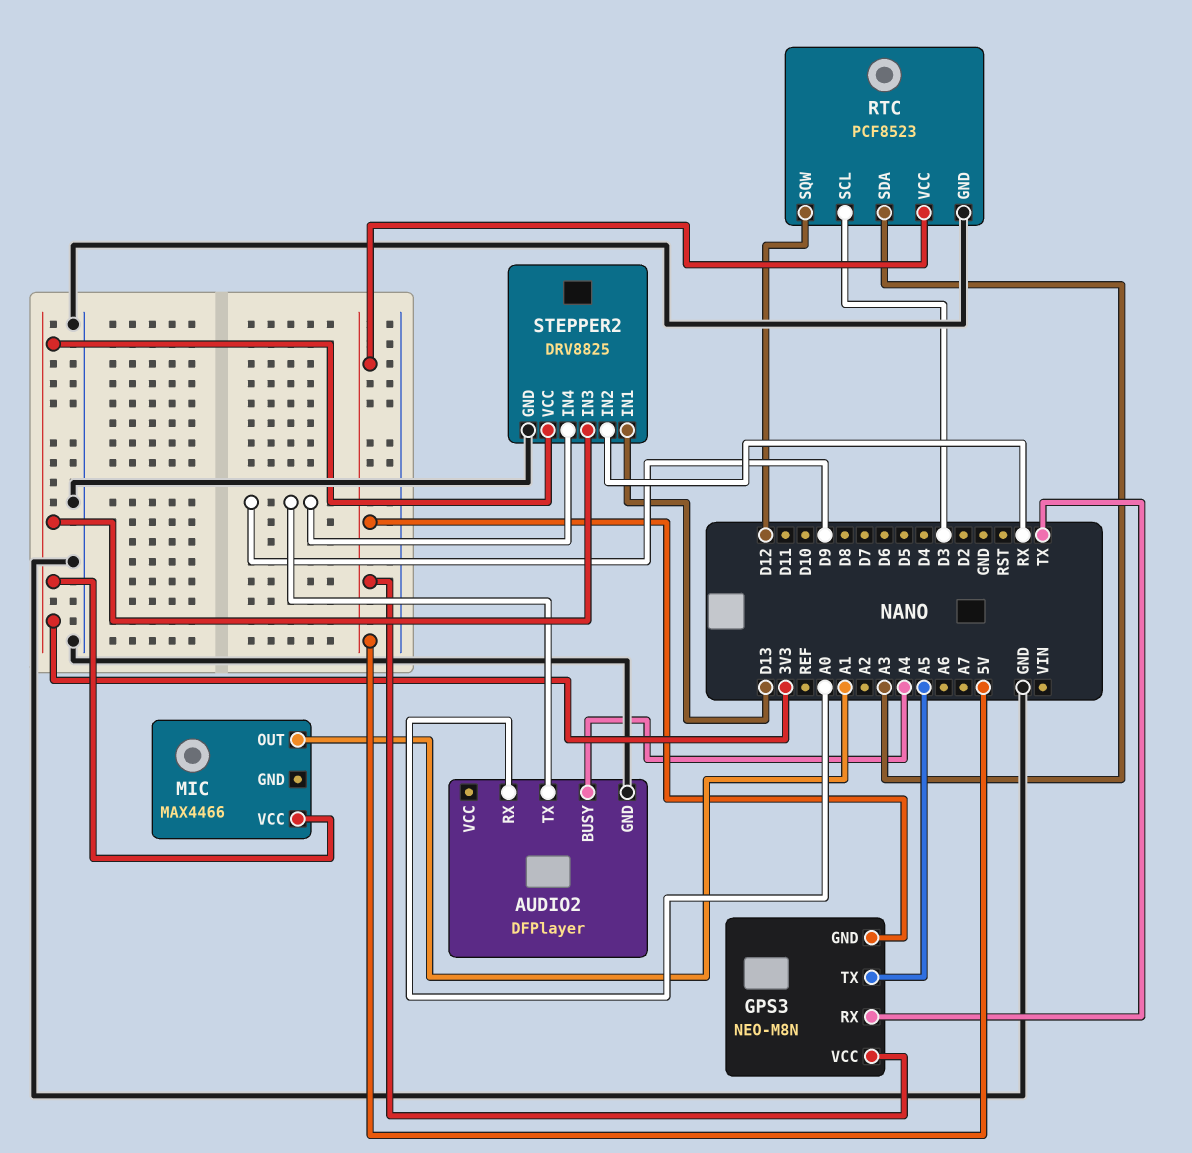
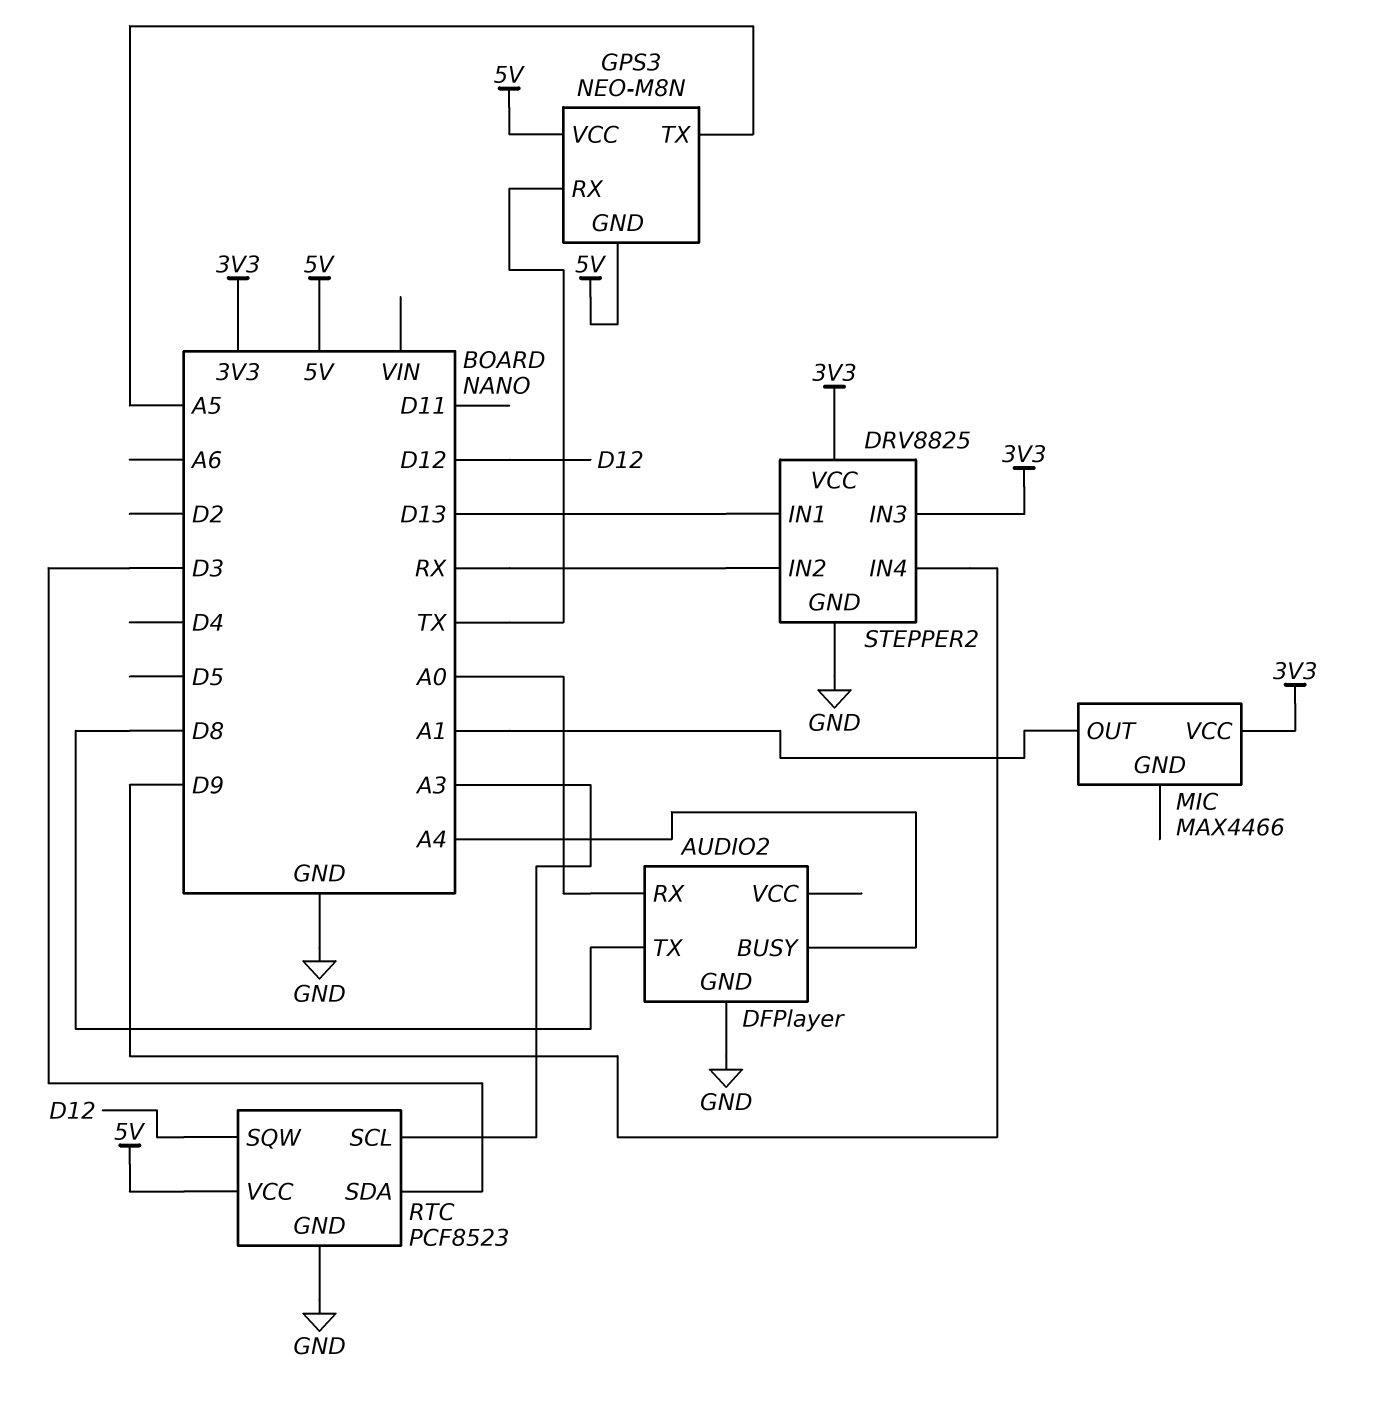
AUDIO2 pin TX: D9 -> D8
RTC pin SCL: D3 -> A3
RTC pin SDA: A3 -> D3

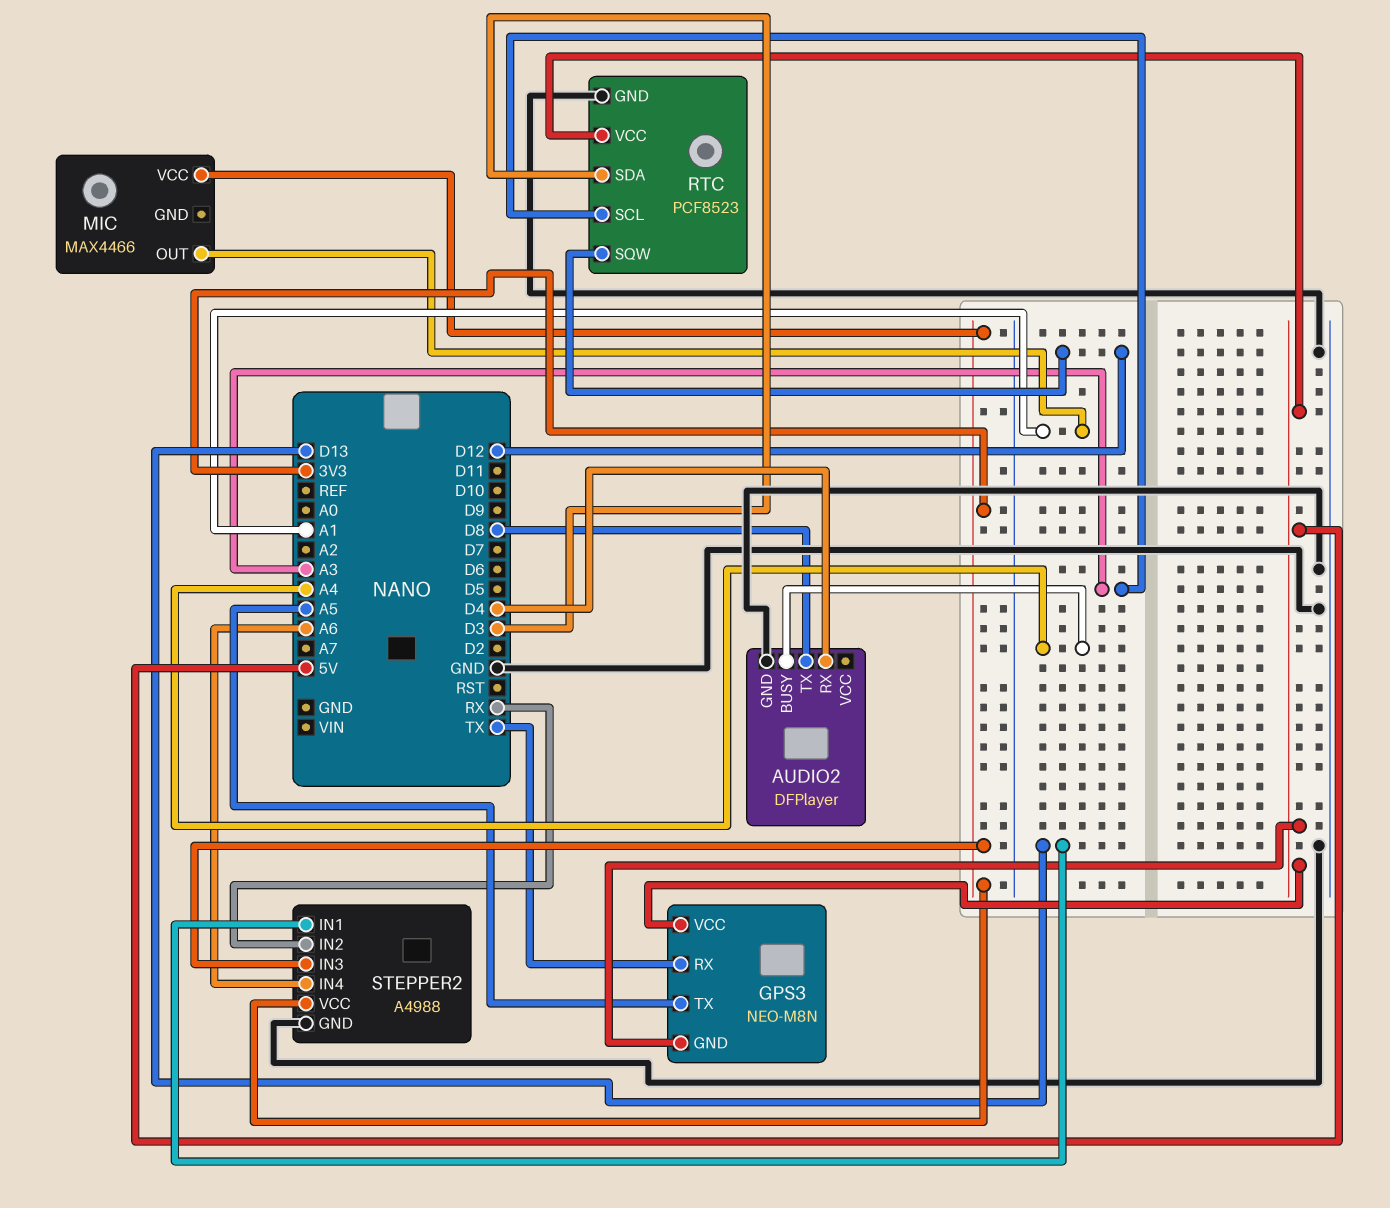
AUDIO2 pin RX: A0 -> D4
STEPPER2: DRV8825 -> A4988
STEPPER2 pin IN4: D9 -> A6

